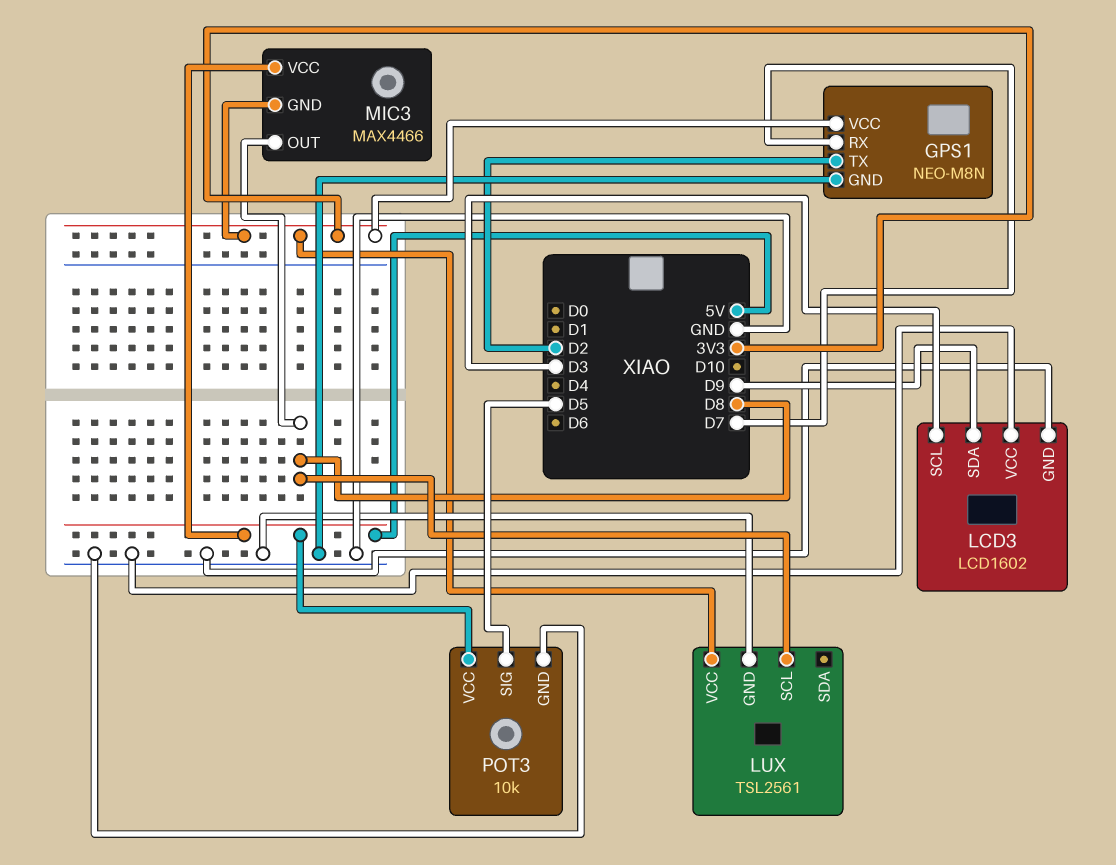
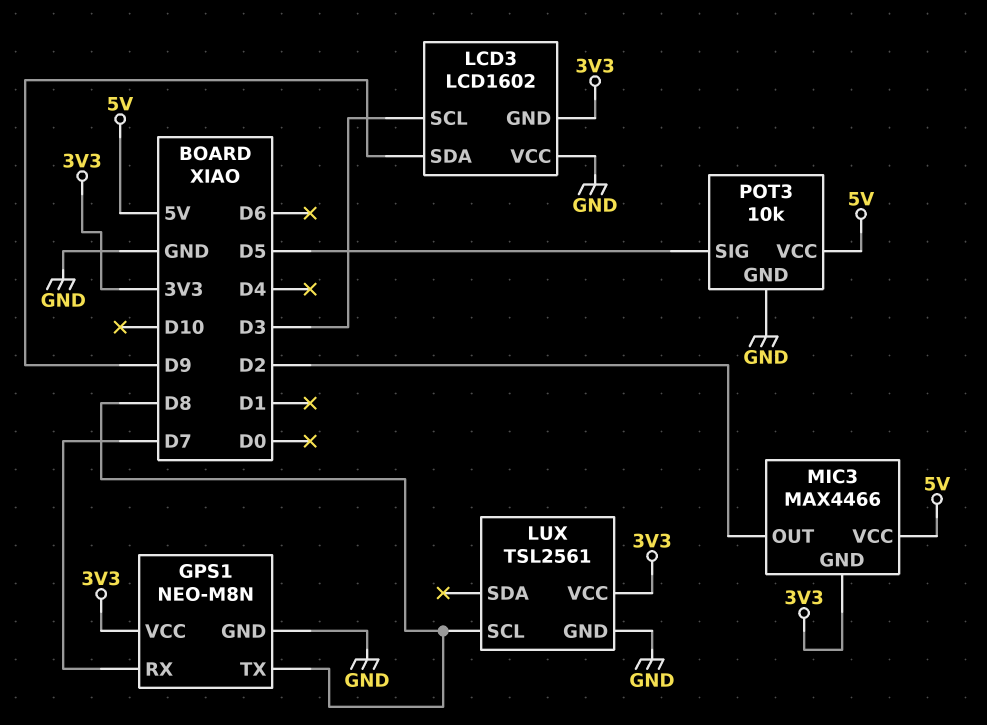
GPS1 pin TX: D2 -> D8
LCD3 pin GND: GND -> 3V3
MIC3 pin OUT: D8 -> D2

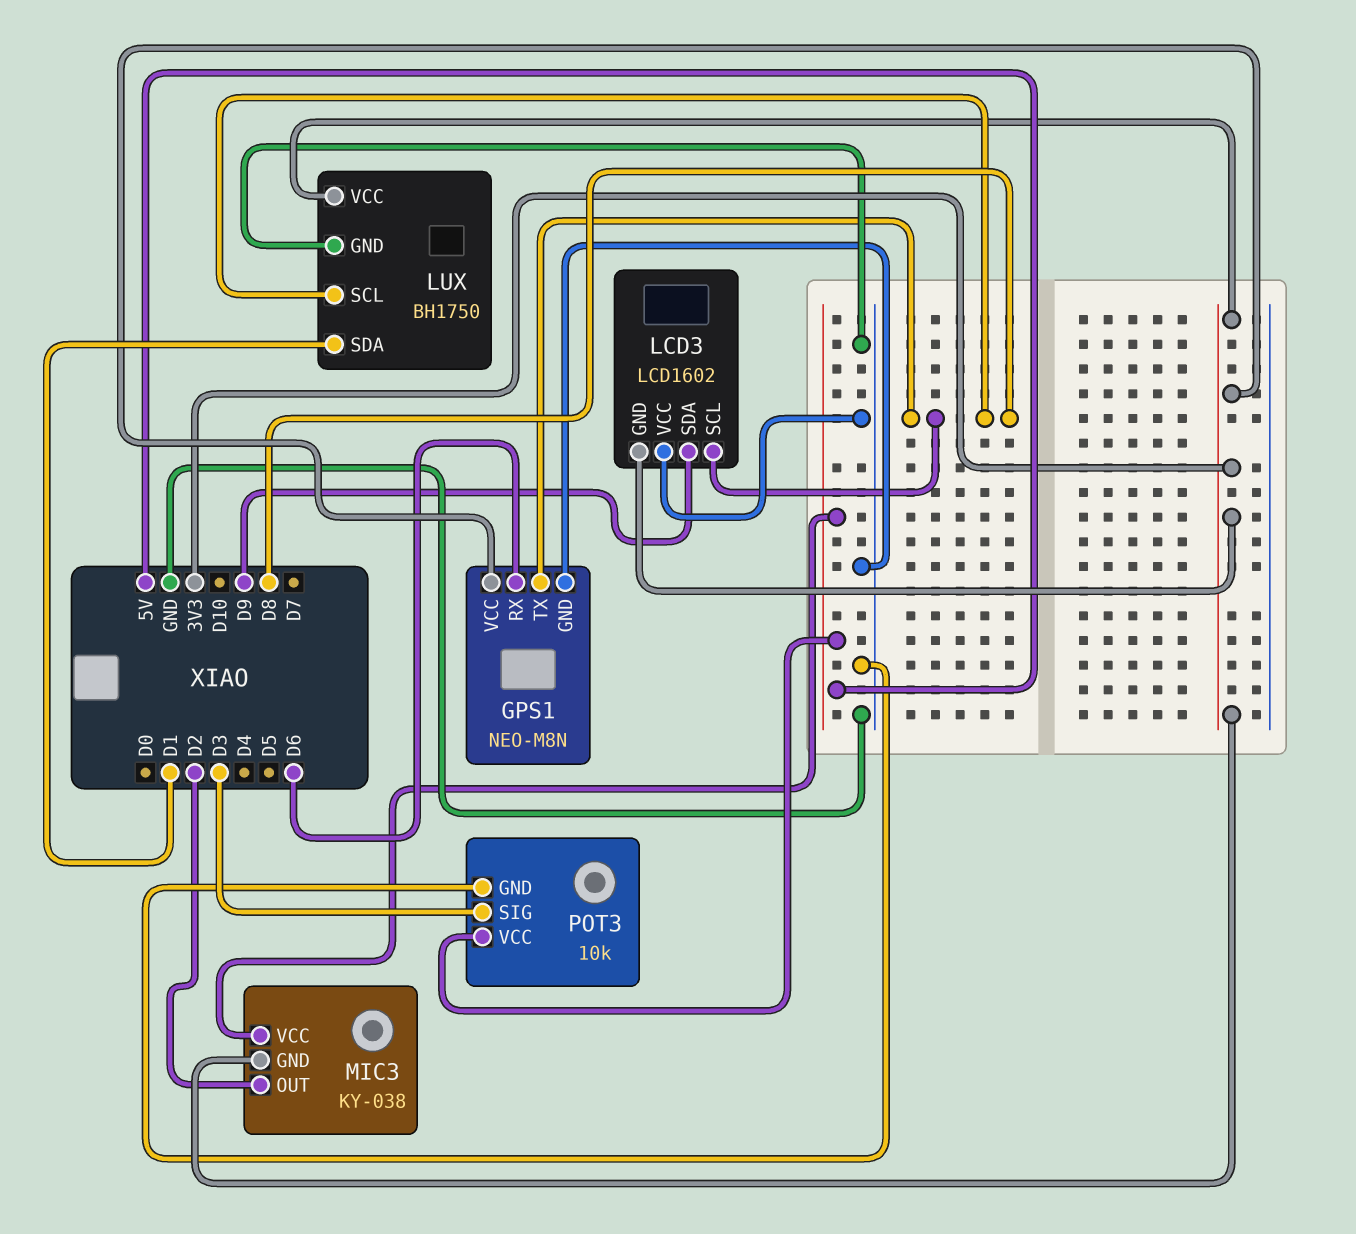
GPS1 pin RX: D7 -> D6
LCD3 pin SCL: D3 -> D8
LUX: TSL2561 -> BH1750
LUX pin SDA: none -> D1
MIC3: MAX4466 -> KY-038
POT3 pin SIG: D5 -> D3

